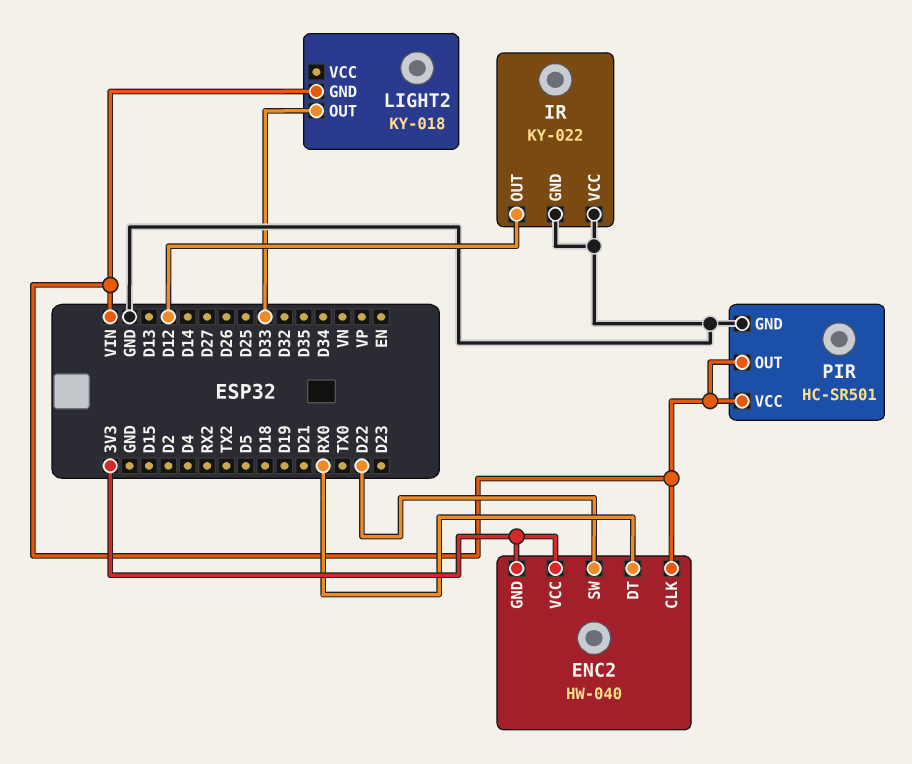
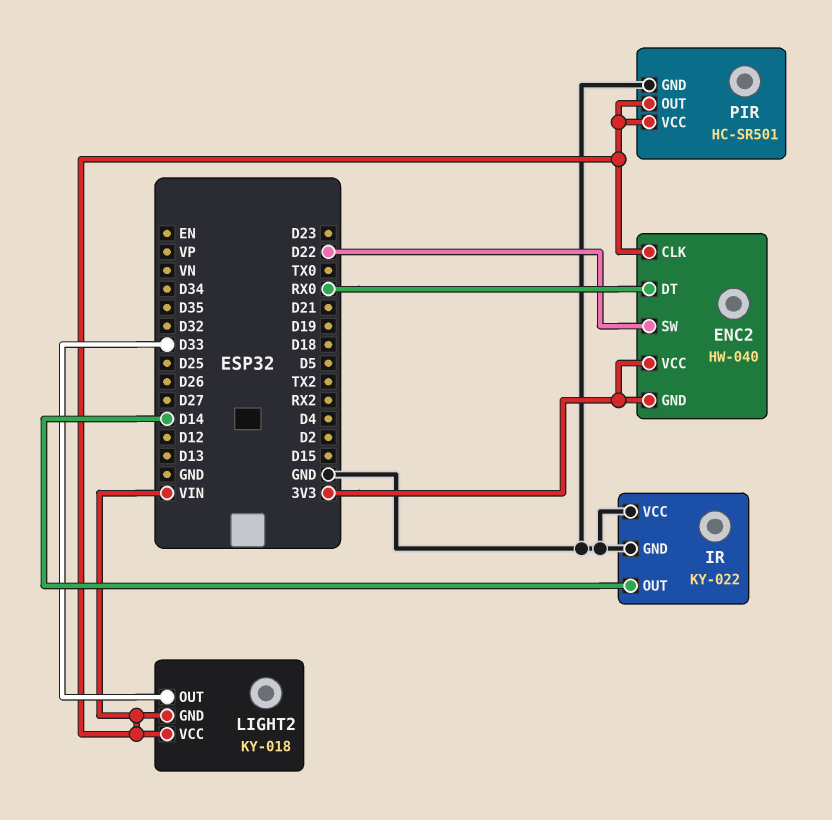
IR pin OUT: D12 -> D14
LIGHT2 pin VCC: none -> VIN

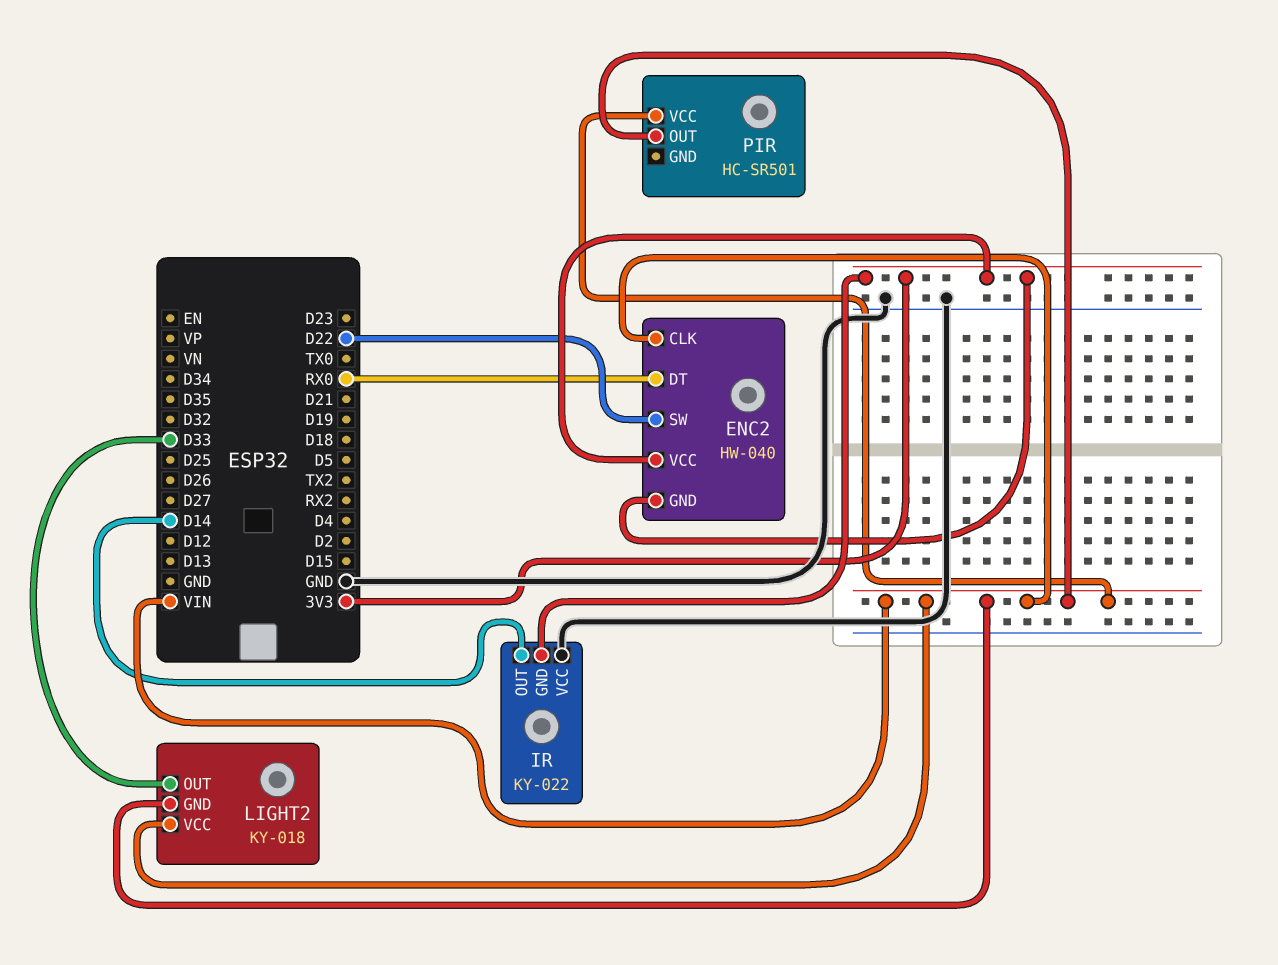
IR pin GND: GND -> 3V3
PIR pin GND: GND -> none

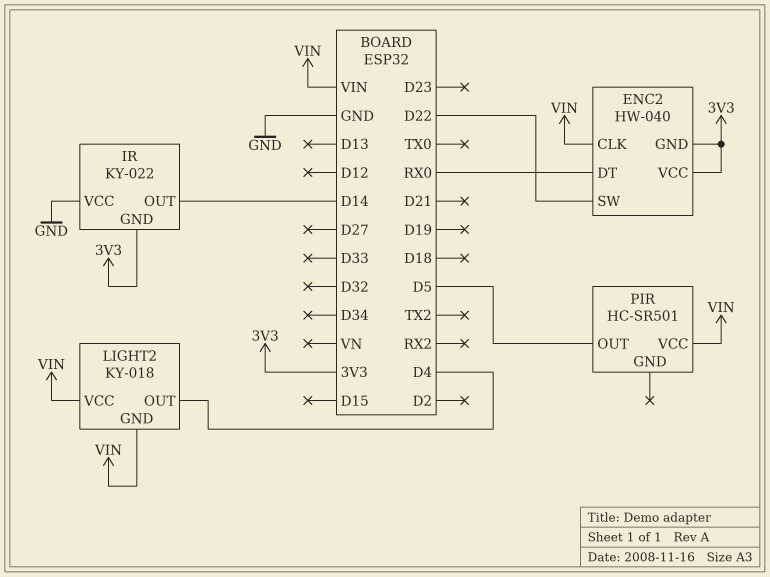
LIGHT2 pin OUT: D33 -> D4
PIR pin OUT: VIN -> D5

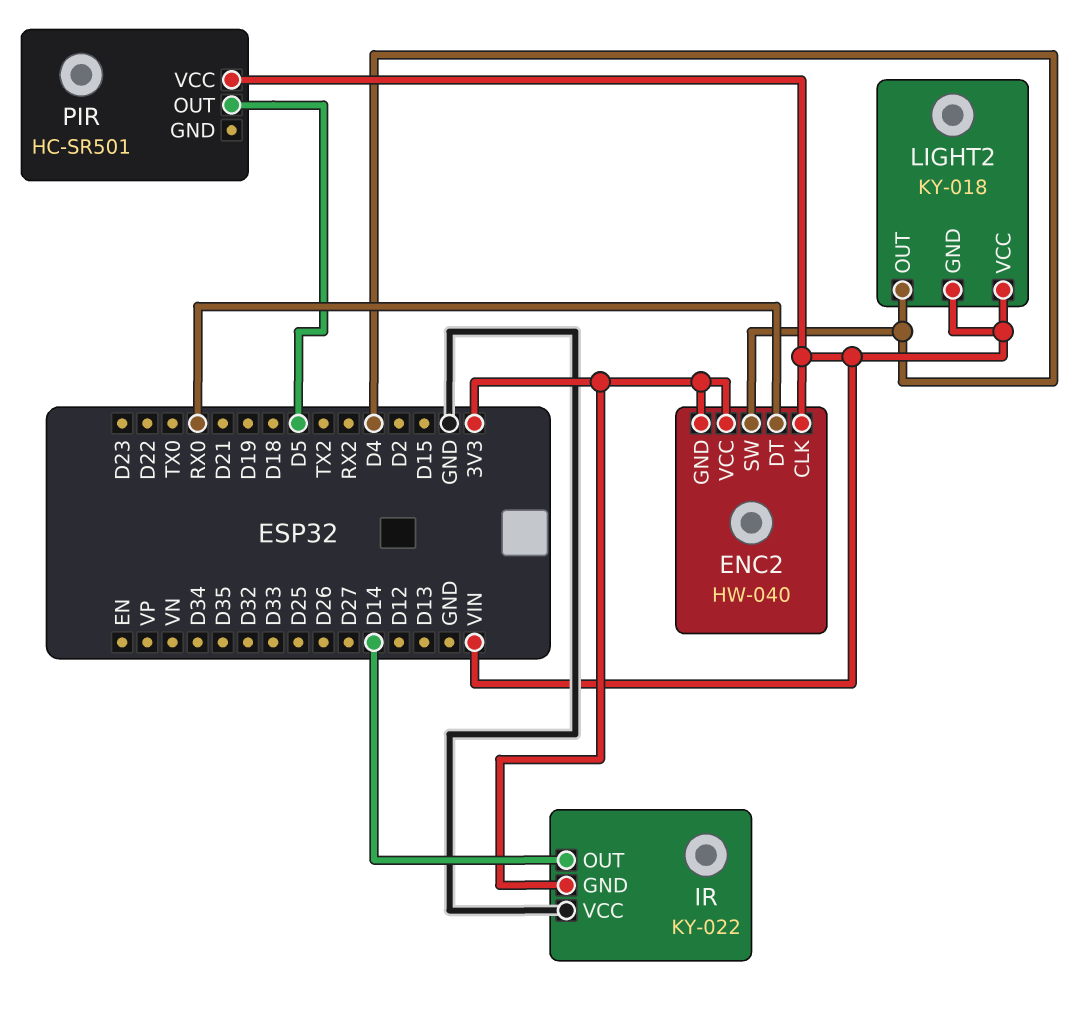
ENC2 pin SW: D22 -> D4

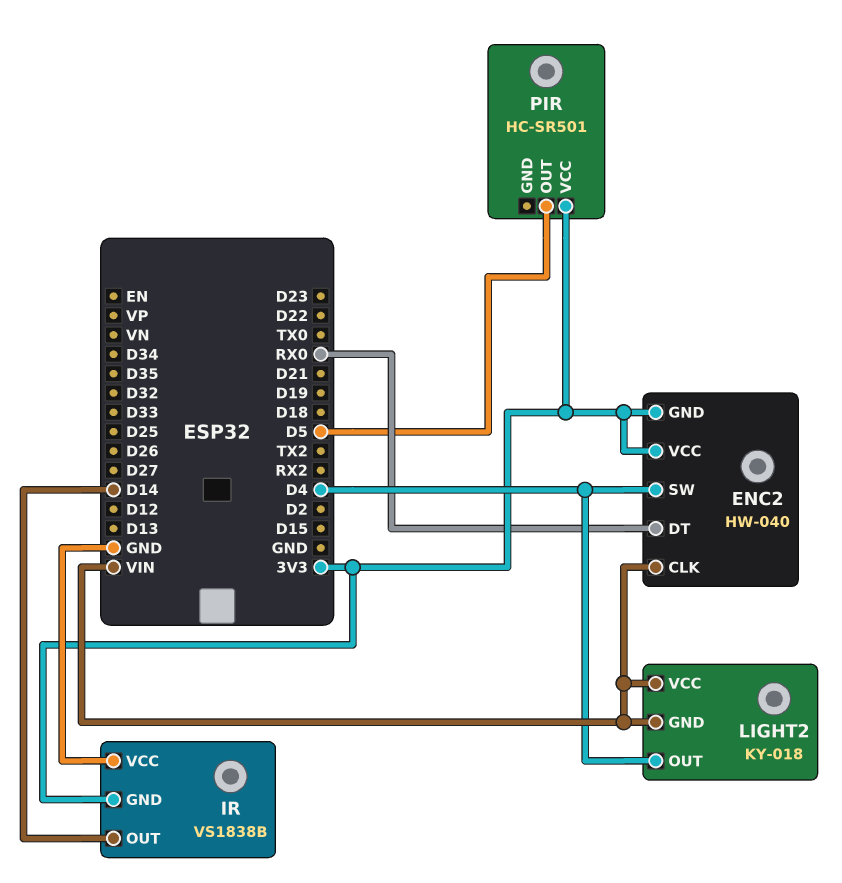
IR: KY-022 -> VS1838B
PIR pin VCC: VIN -> 3V3

